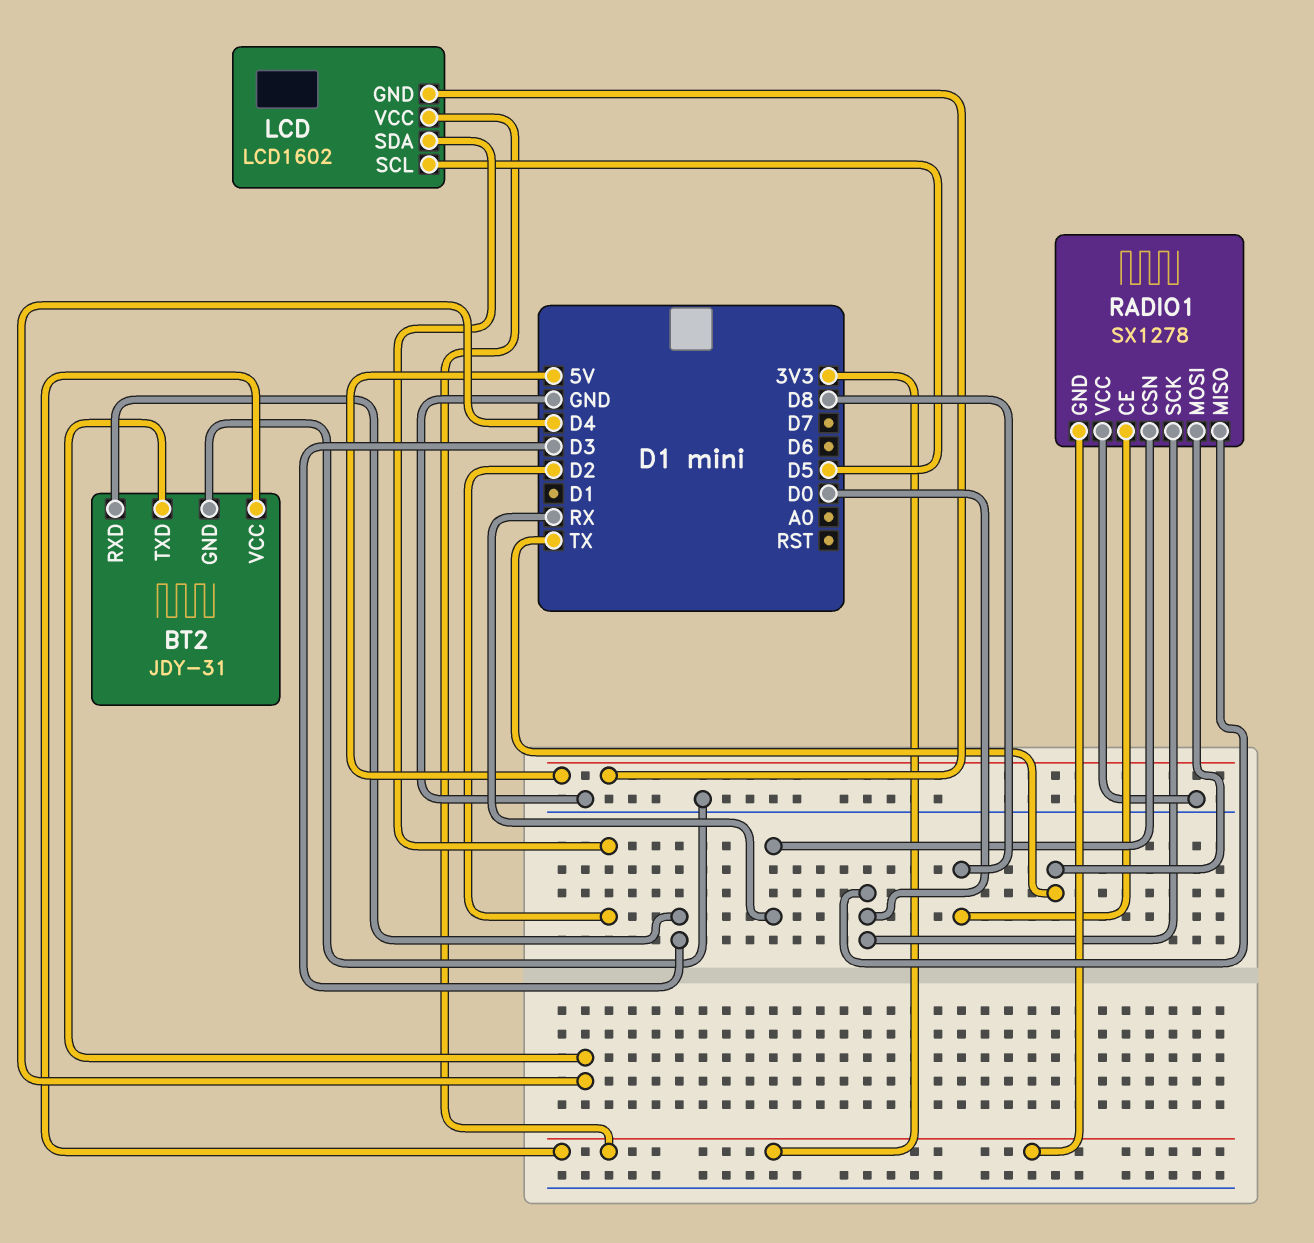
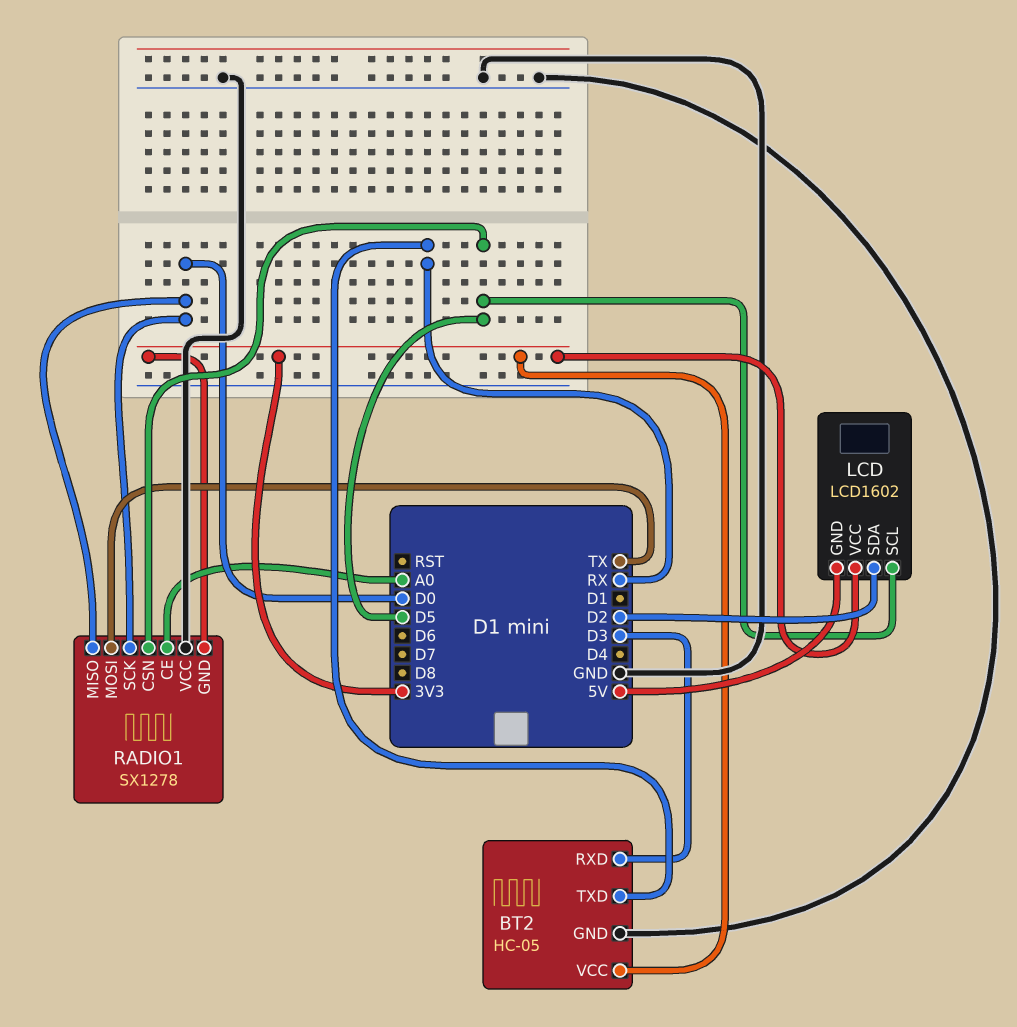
BT2: JDY-31 -> HC-05
BT2 pin TXD: D4 -> RX
RADIO1 pin CE: D8 -> A0
RADIO1 pin CSN: RX -> D5

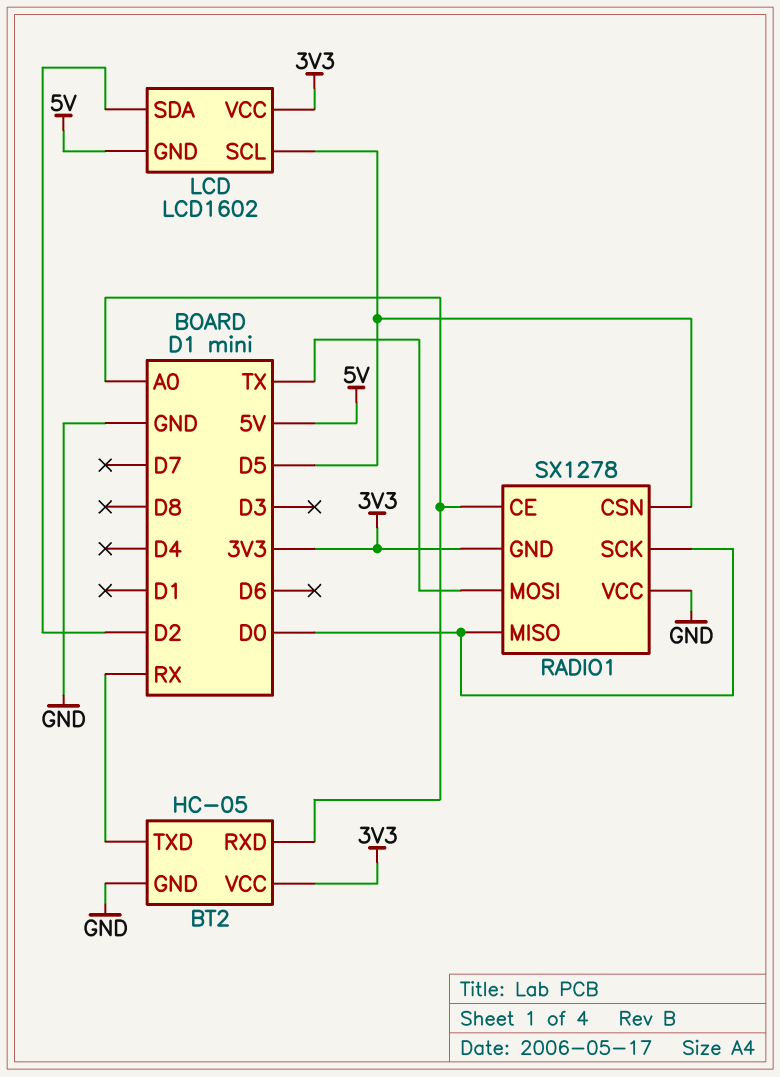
BT2 pin RXD: D3 -> A0

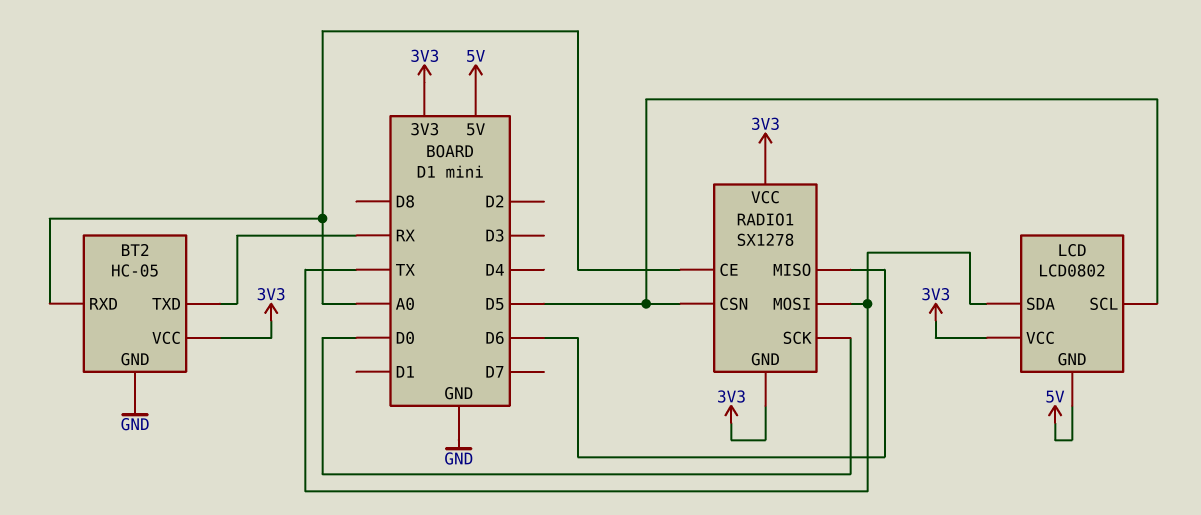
LCD: LCD1602 -> LCD0802
LCD pin SDA: D2 -> TX
RADIO1 pin MISO: D0 -> D6
RADIO1 pin VCC: GND -> 3V3

